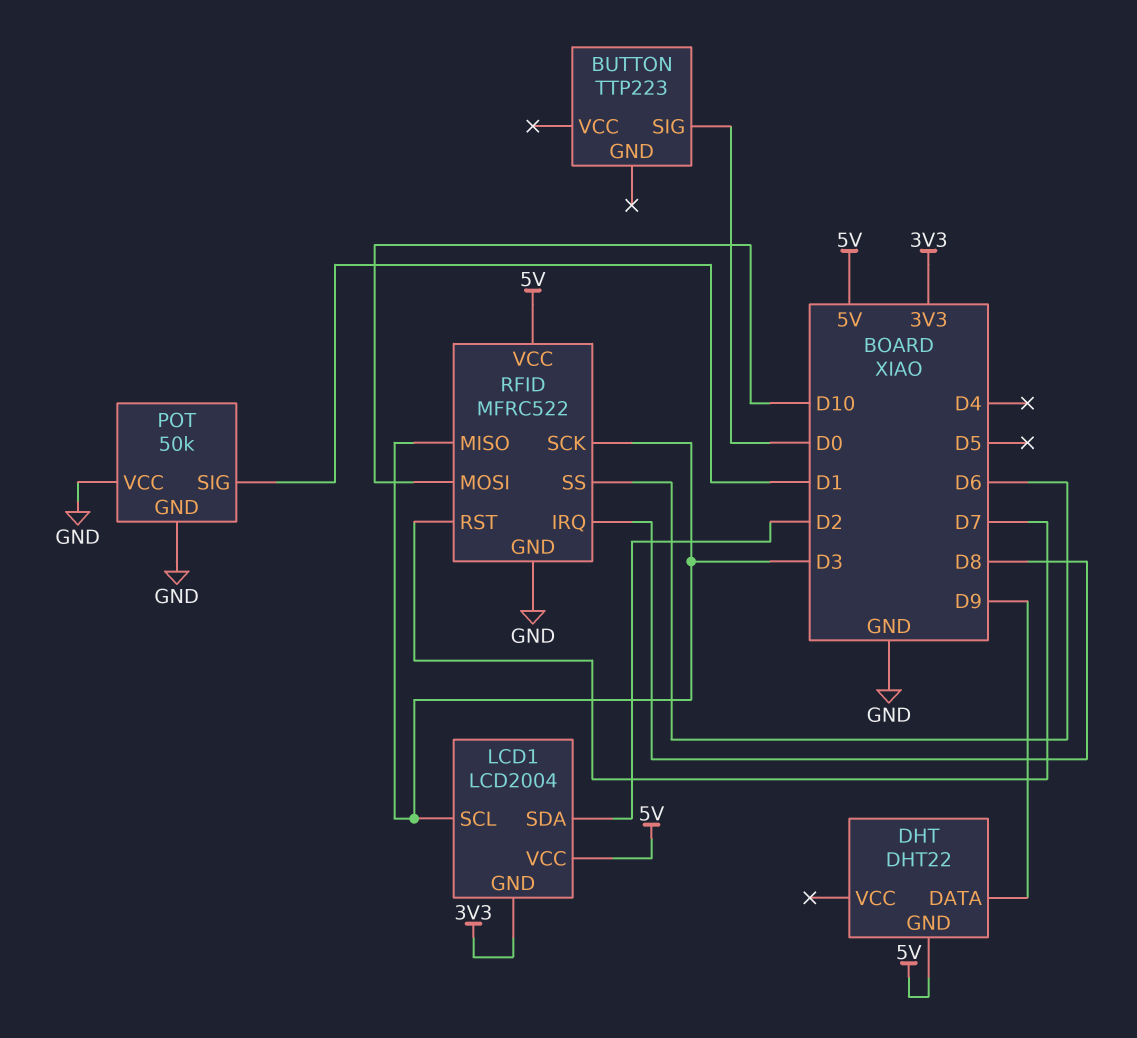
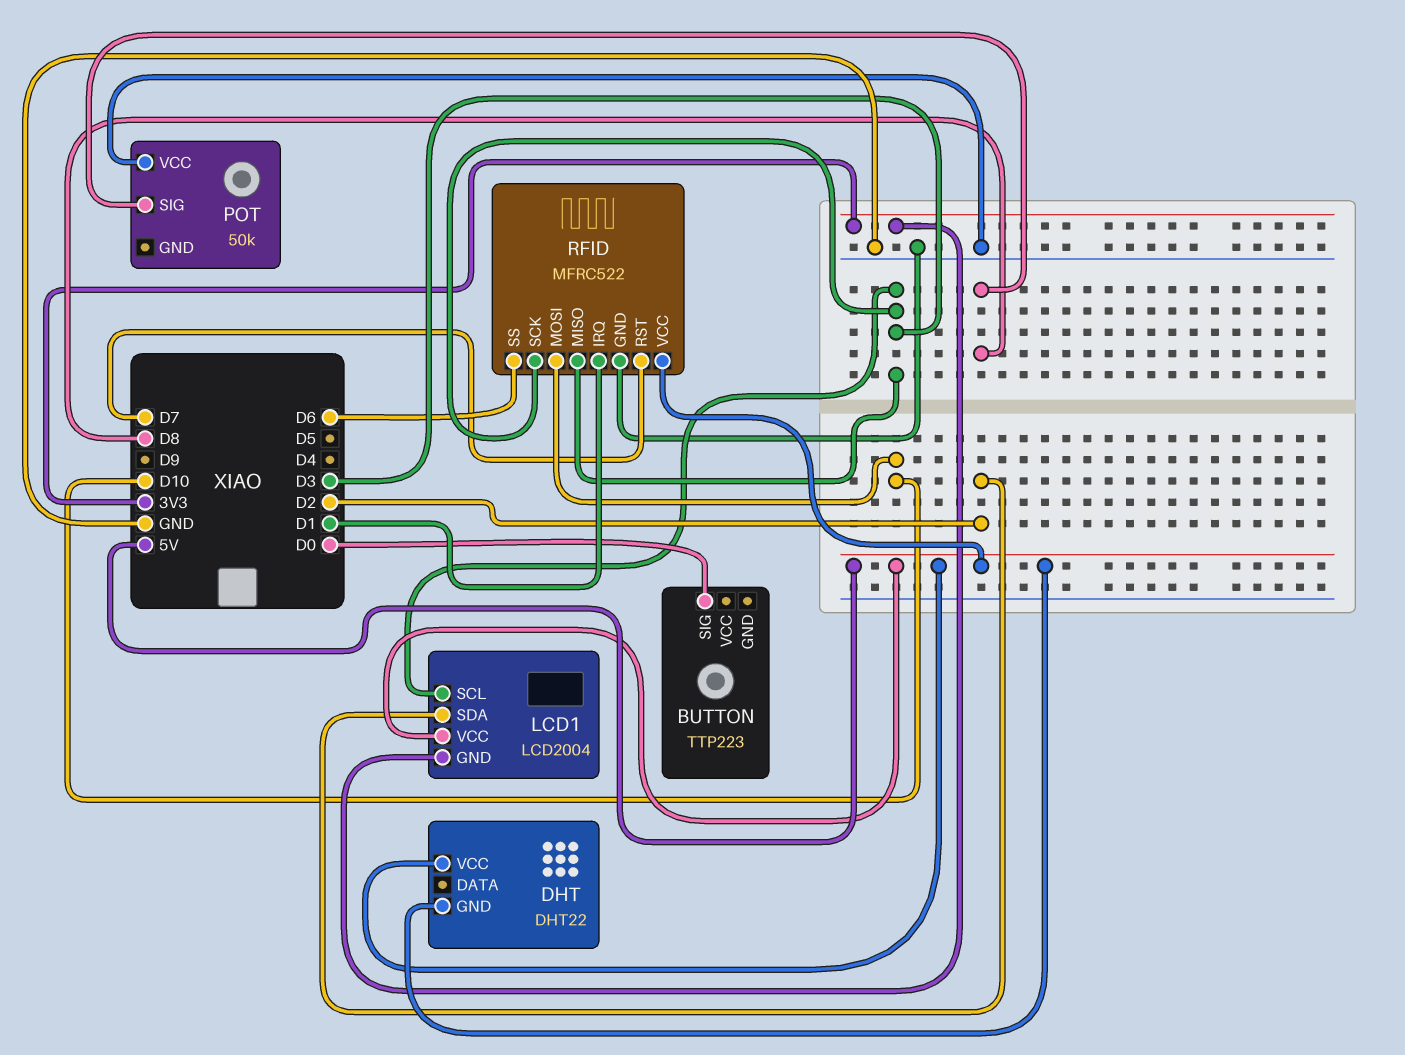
DHT pin DATA: D9 -> none
DHT pin VCC: none -> 5V
POT pin GND: GND -> none
POT pin SIG: D1 -> D8
RFID pin IRQ: D8 -> D1

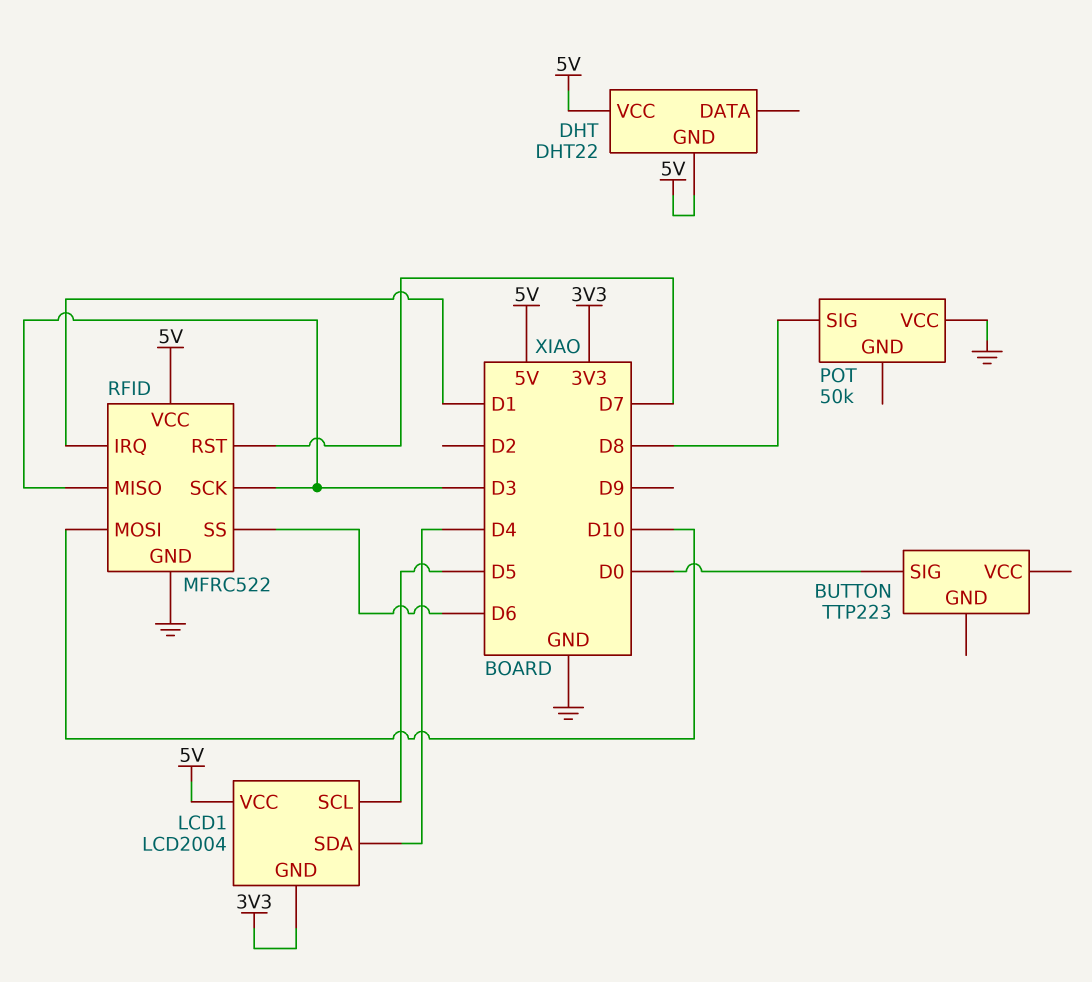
LCD1 pin SCL: D3 -> D5
LCD1 pin SDA: D2 -> D4

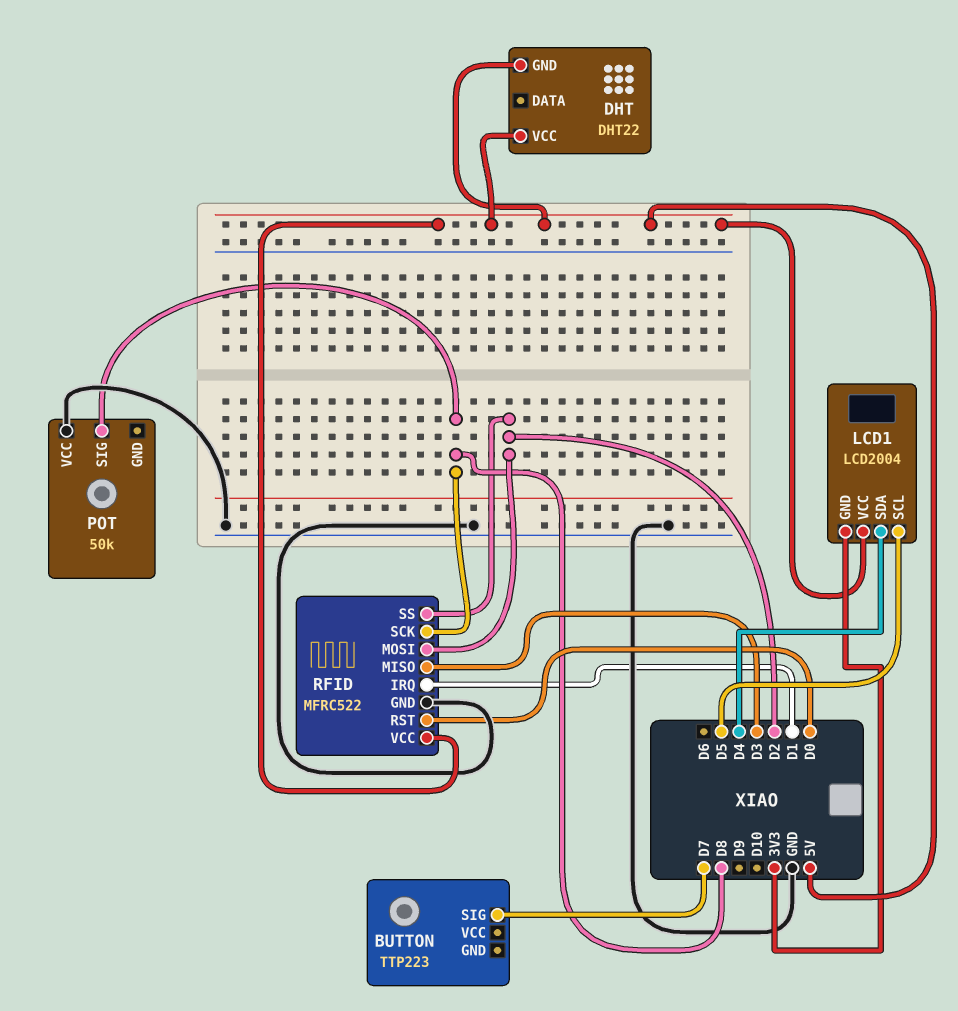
BUTTON pin SIG: D0 -> D7
RFID pin MOSI: D10 -> D2
RFID pin RST: D7 -> D0
RFID pin SCK: D3 -> D8
RFID pin SS: D6 -> D2

